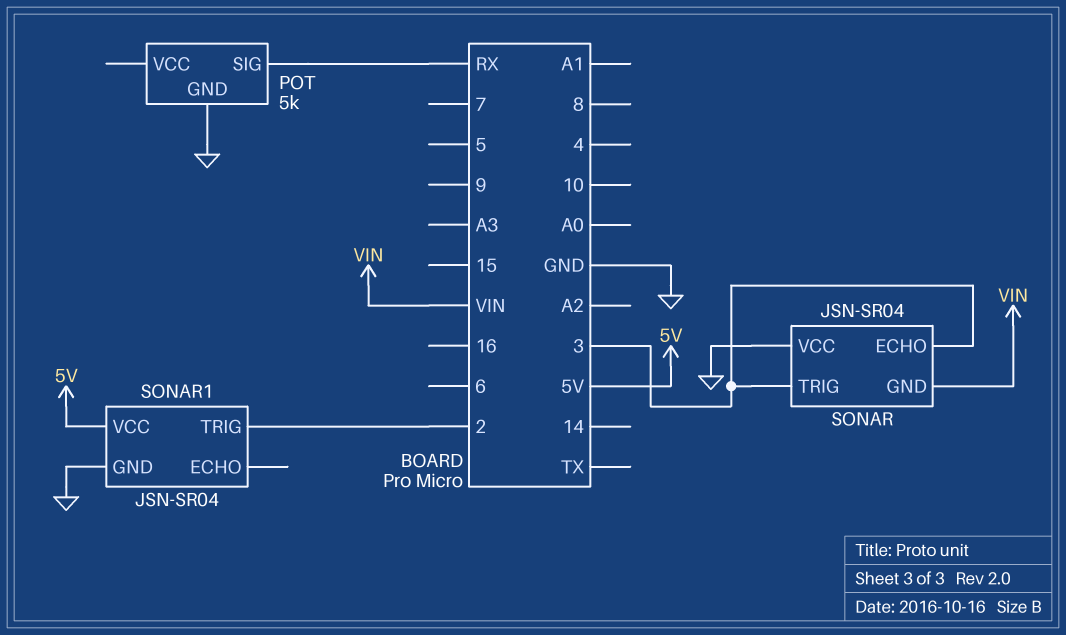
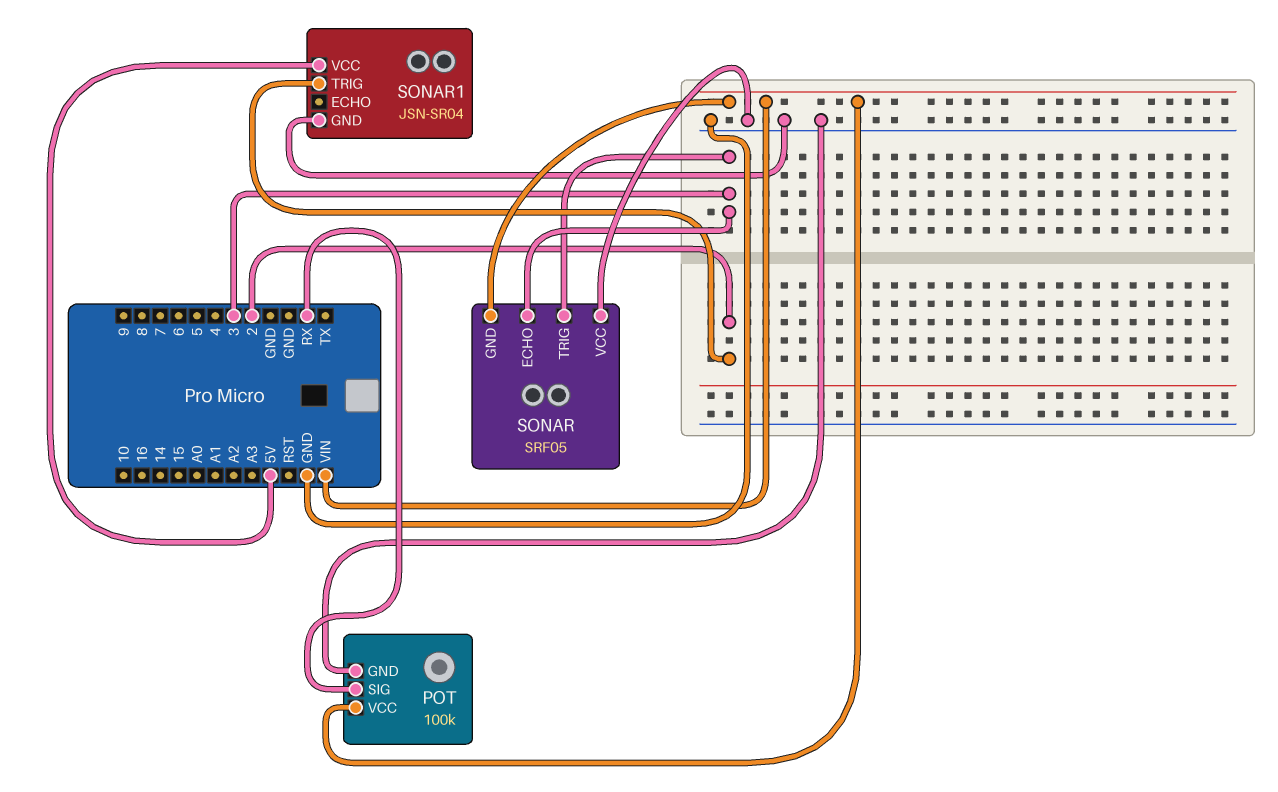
POT: 5k -> 100k
POT pin VCC: none -> VIN
SONAR: JSN-SR04 -> SRF05

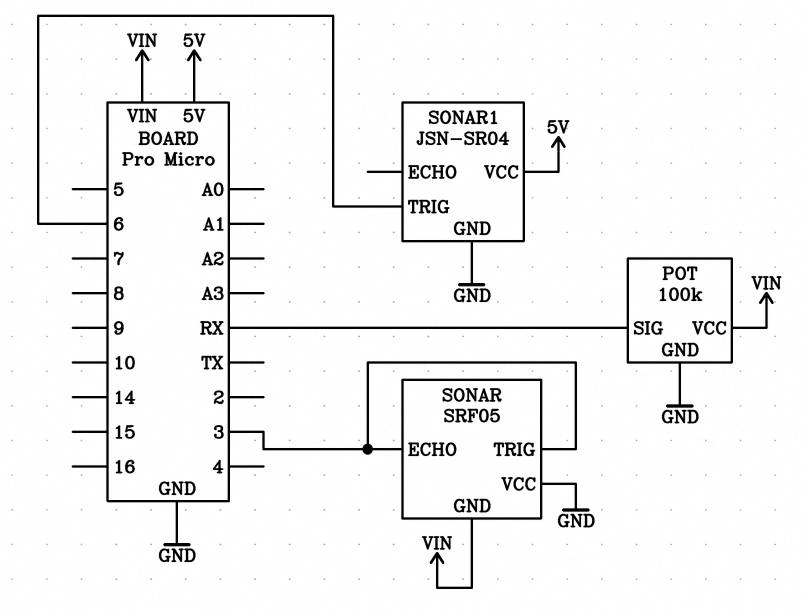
SONAR1 pin TRIG: 2 -> 6

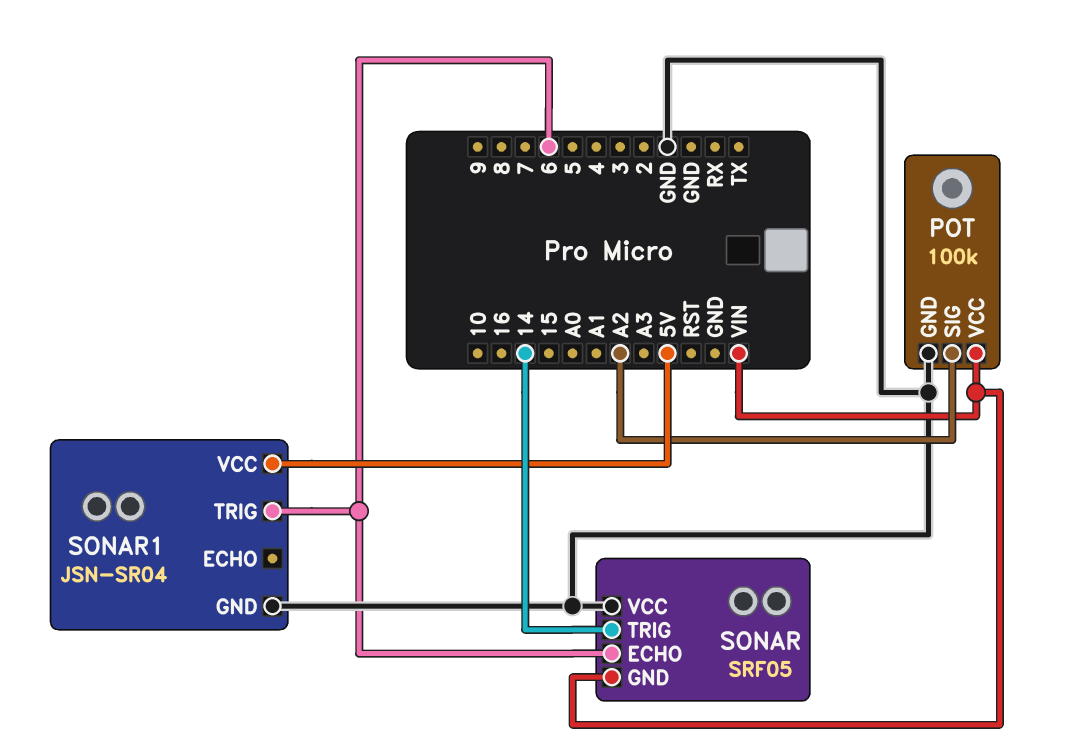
POT pin SIG: RX -> A2
SONAR pin ECHO: 3 -> 6
SONAR pin TRIG: 3 -> 14

